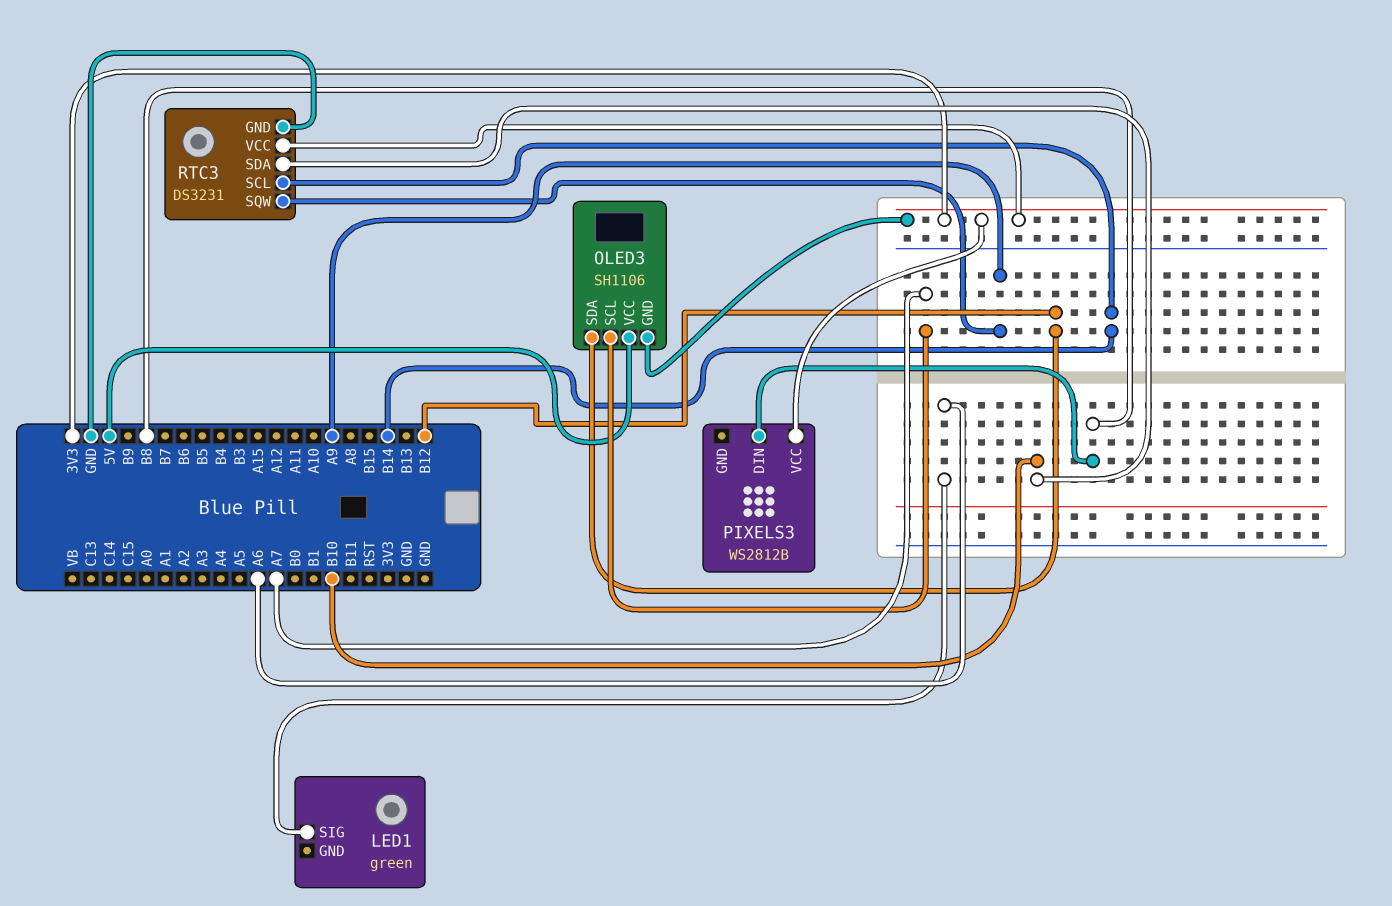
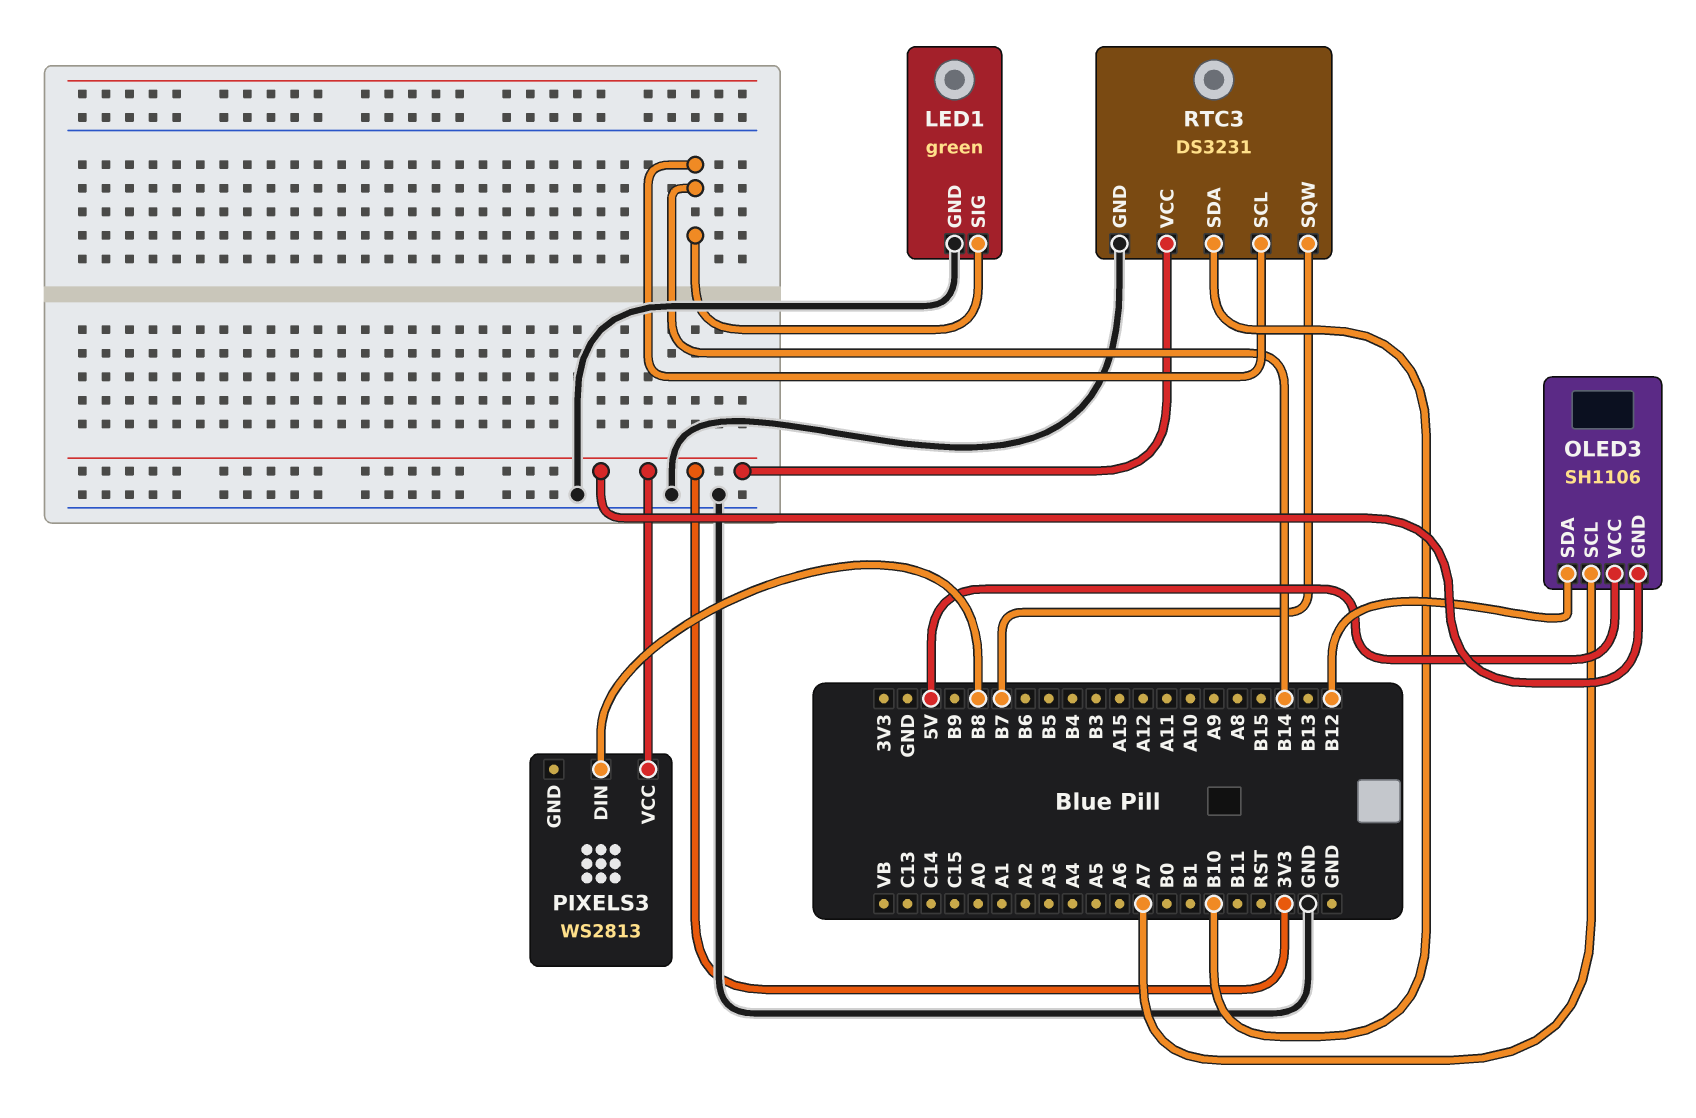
LED1 pin GND: none -> GND
LED1 pin SIG: A6 -> B14
PIXELS3: WS2812B -> WS2813
RTC3 pin SQW: A9 -> B7

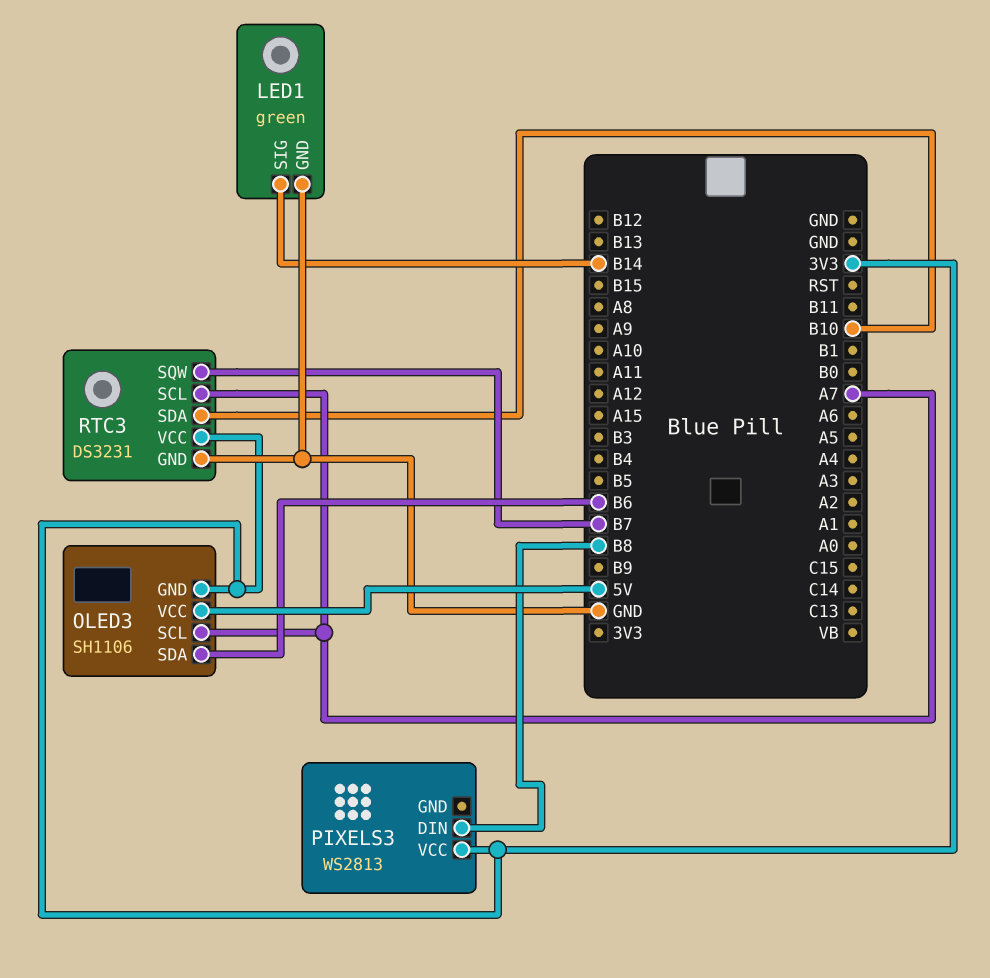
OLED3 pin SDA: B12 -> B6
RTC3 pin SCL: B14 -> A7

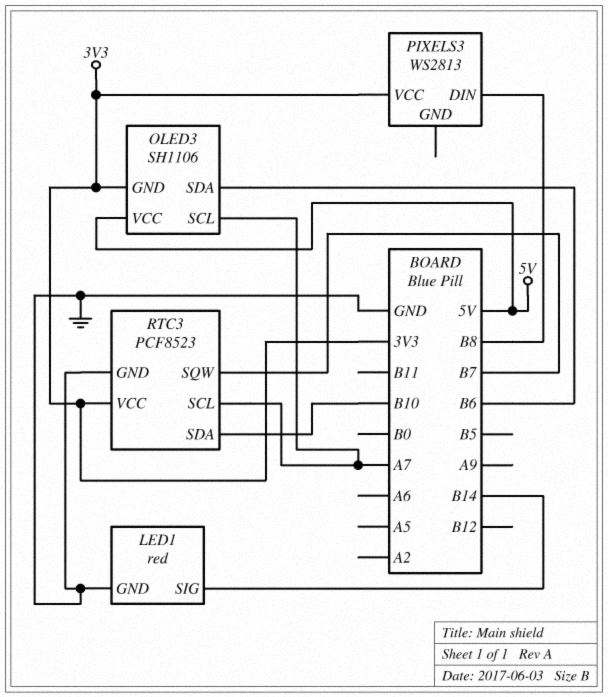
LED1: green -> red
RTC3: DS3231 -> PCF8523

